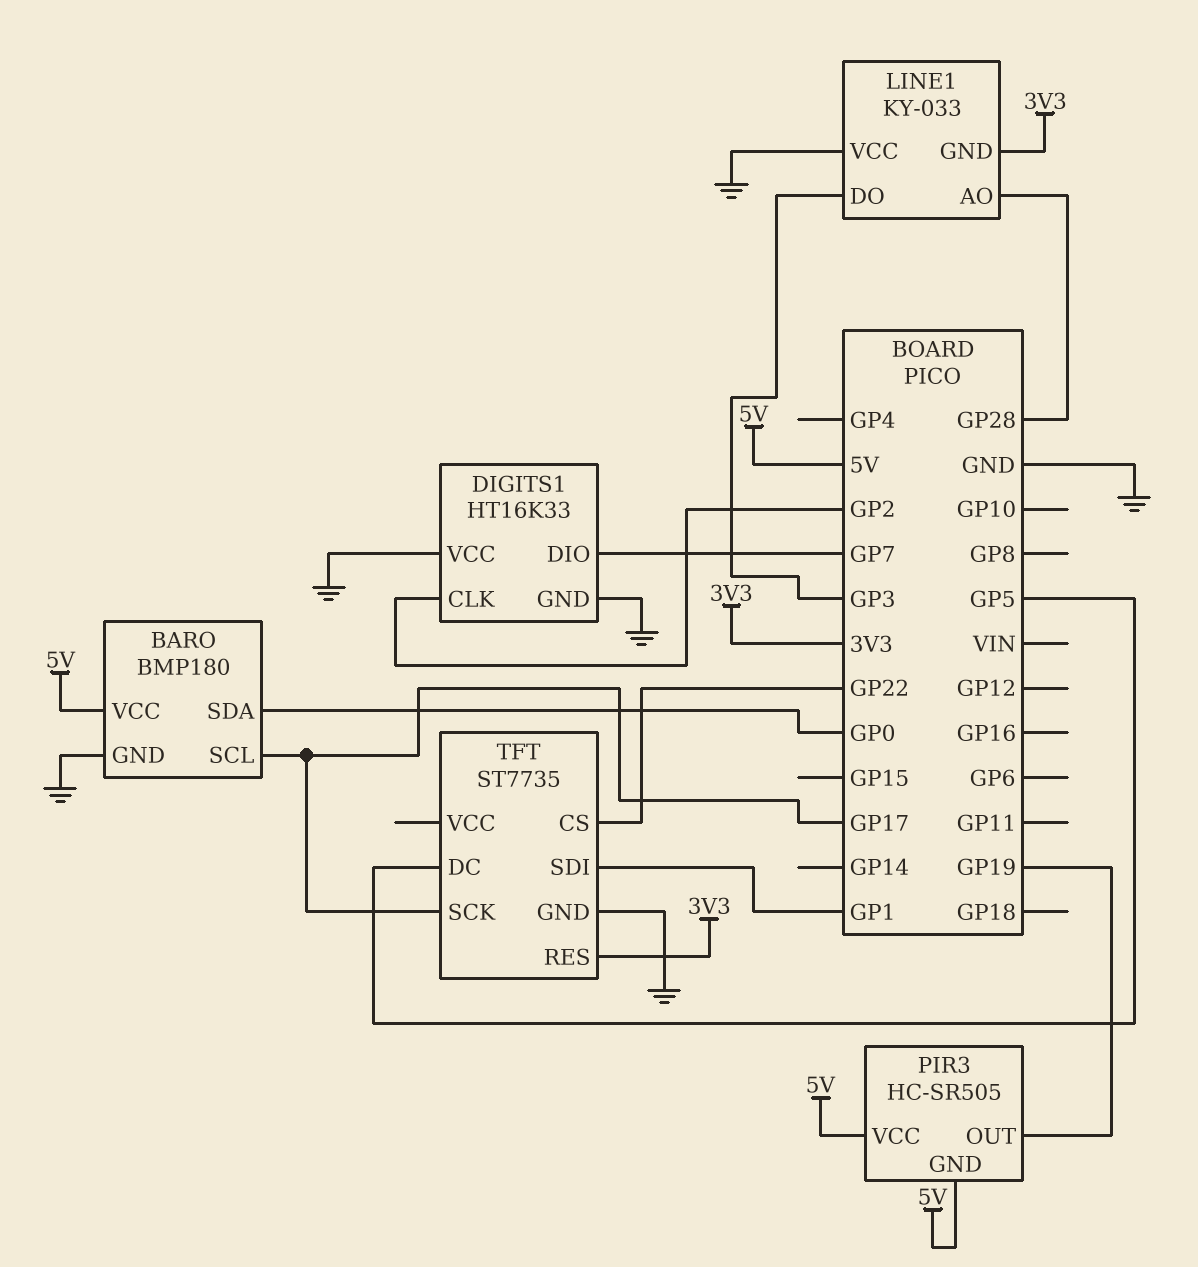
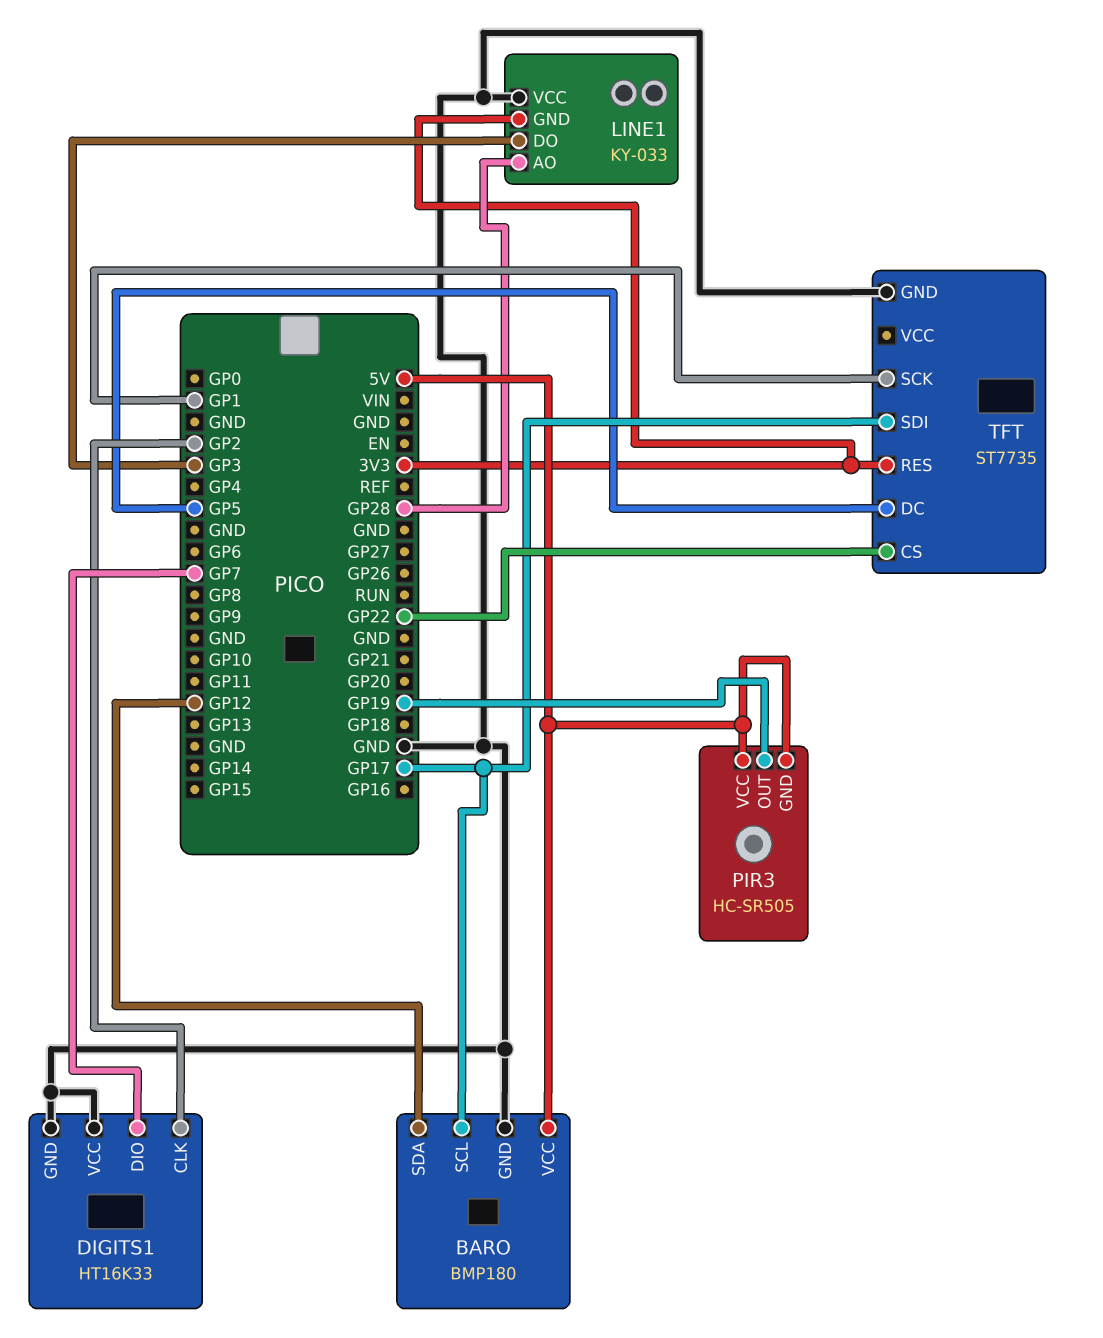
BARO pin SDA: GP0 -> GP12
TFT pin SCK: GP17 -> GP1
TFT pin SDI: GP1 -> GP17

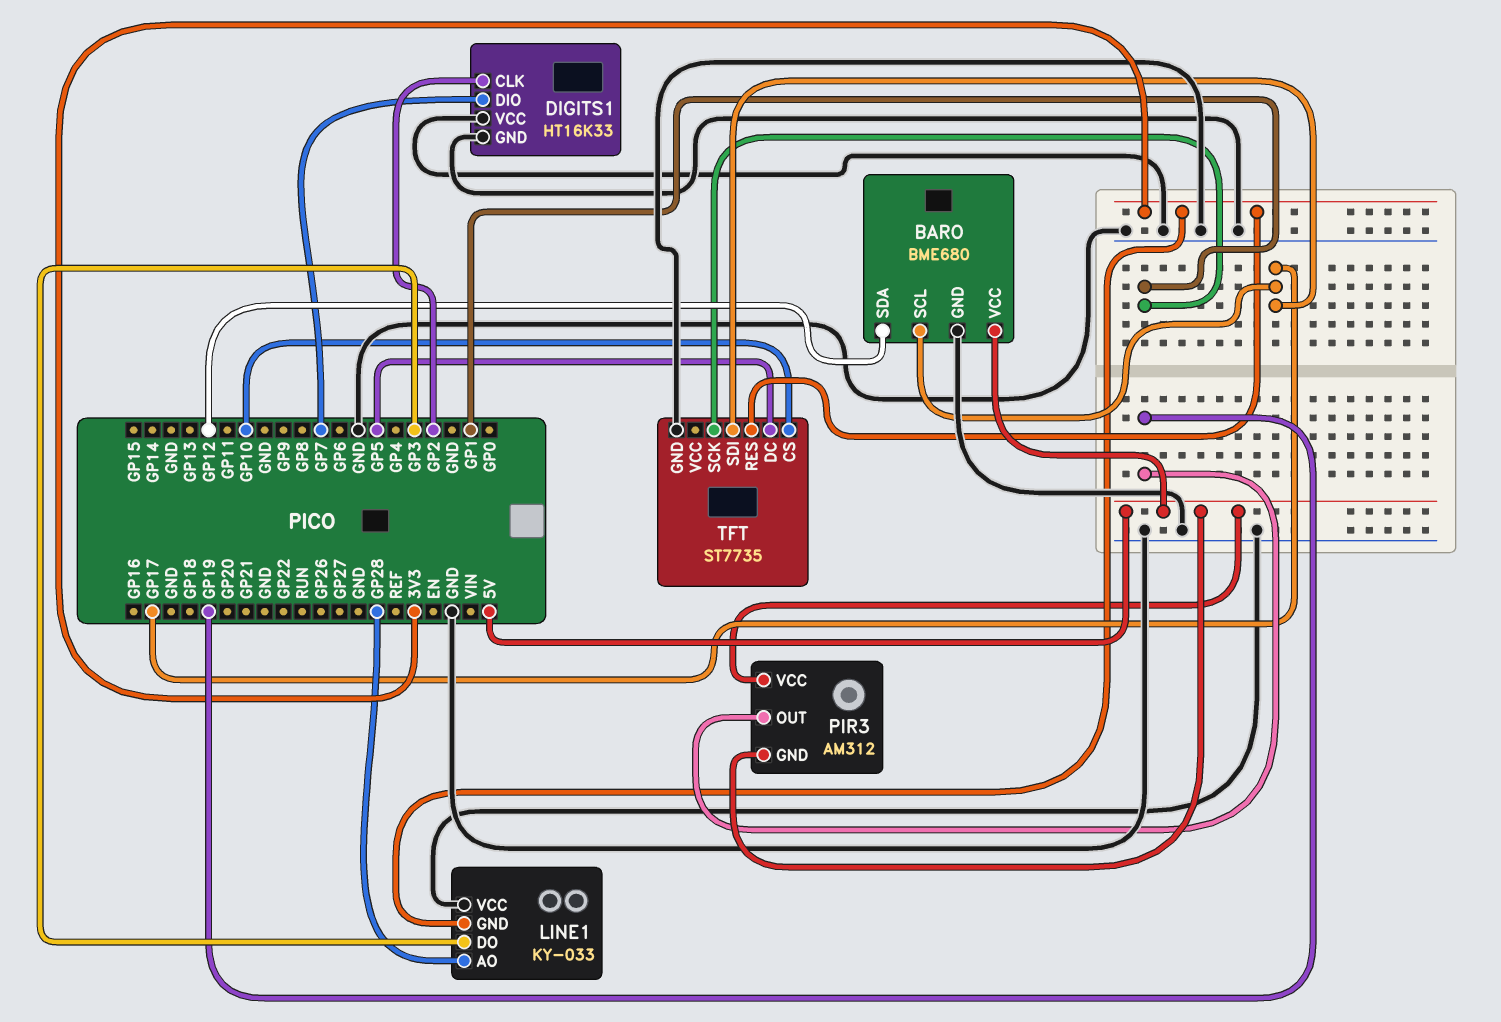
BARO: BMP180 -> BME680
PIR3: HC-SR505 -> AM312
TFT pin CS: GP22 -> GP10

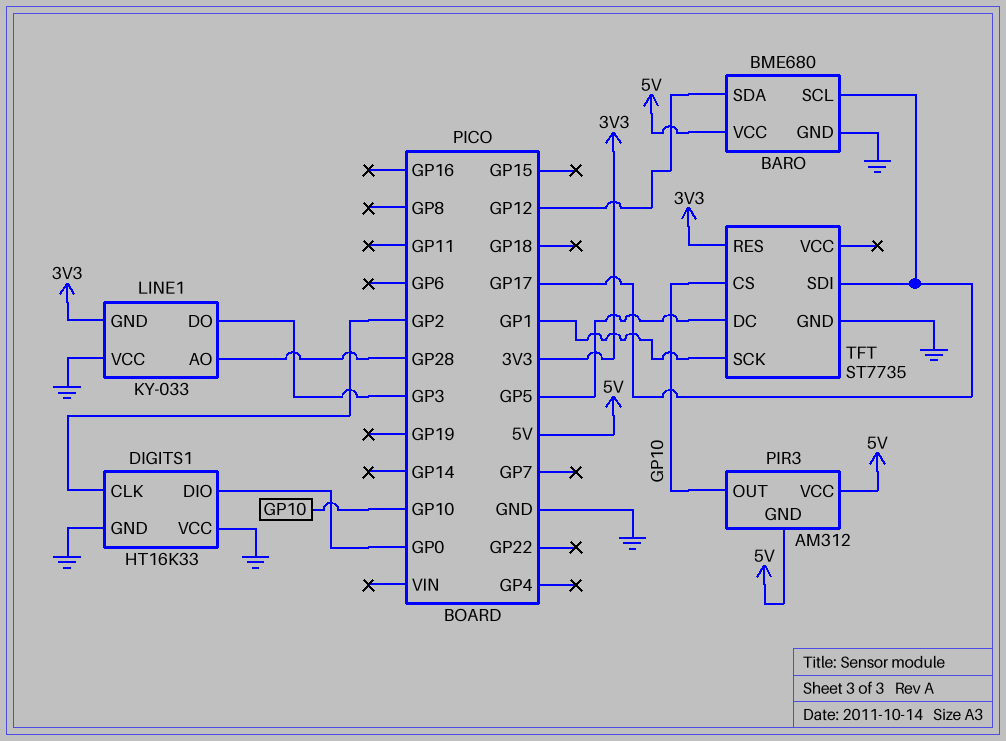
DIGITS1 pin DIO: GP7 -> GP0
PIR3 pin OUT: GP19 -> GP10

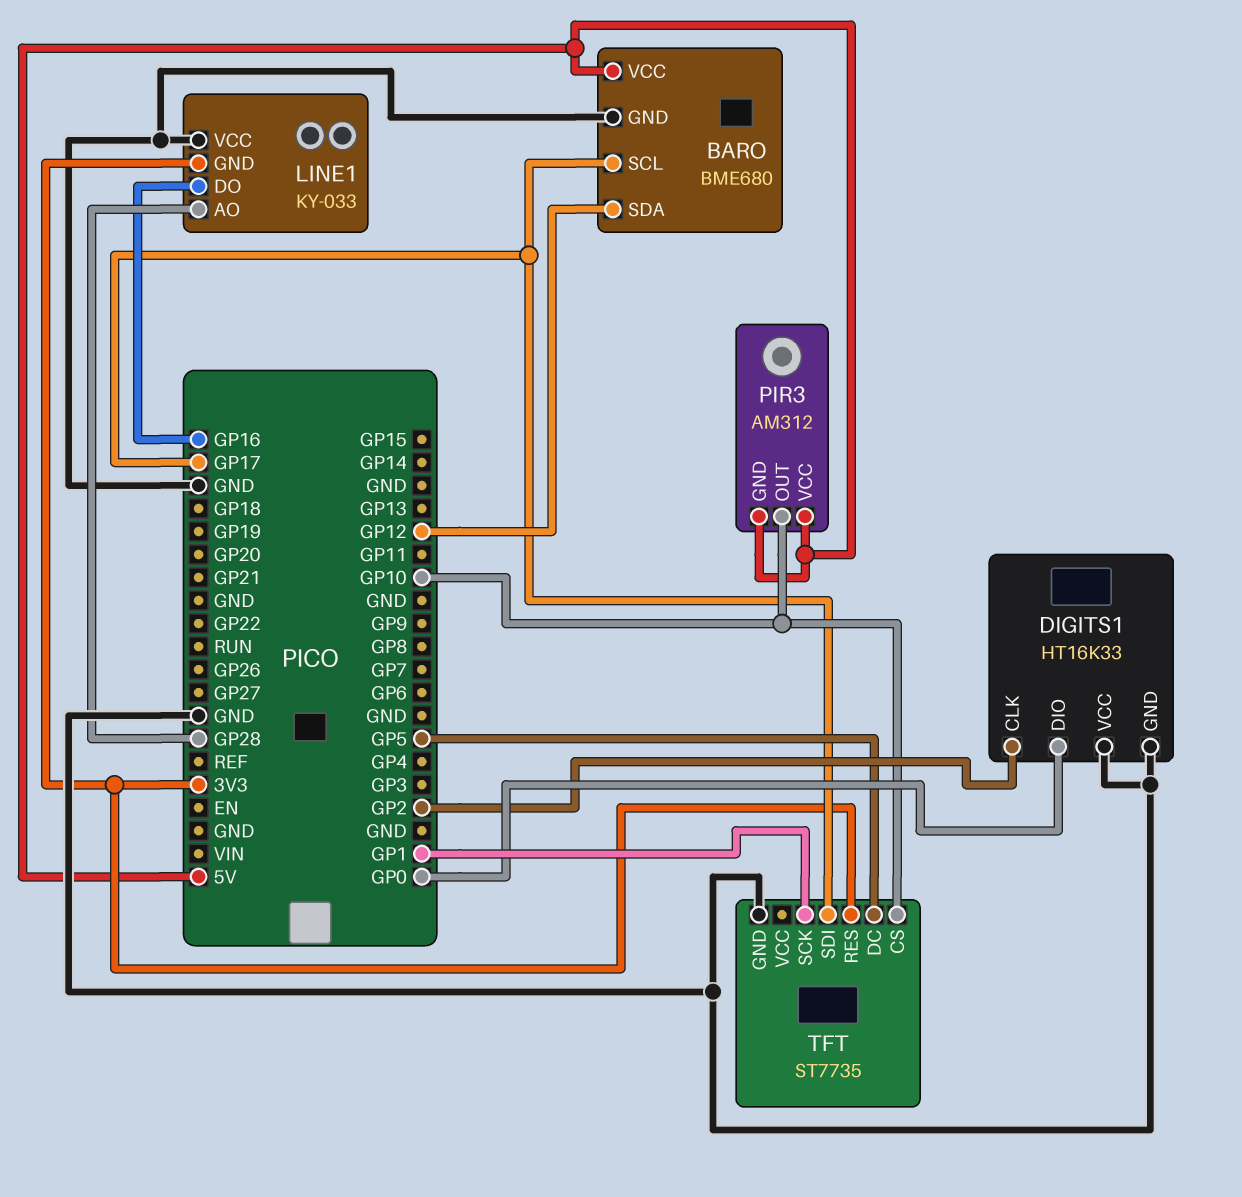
LINE1 pin DO: GP3 -> GP16

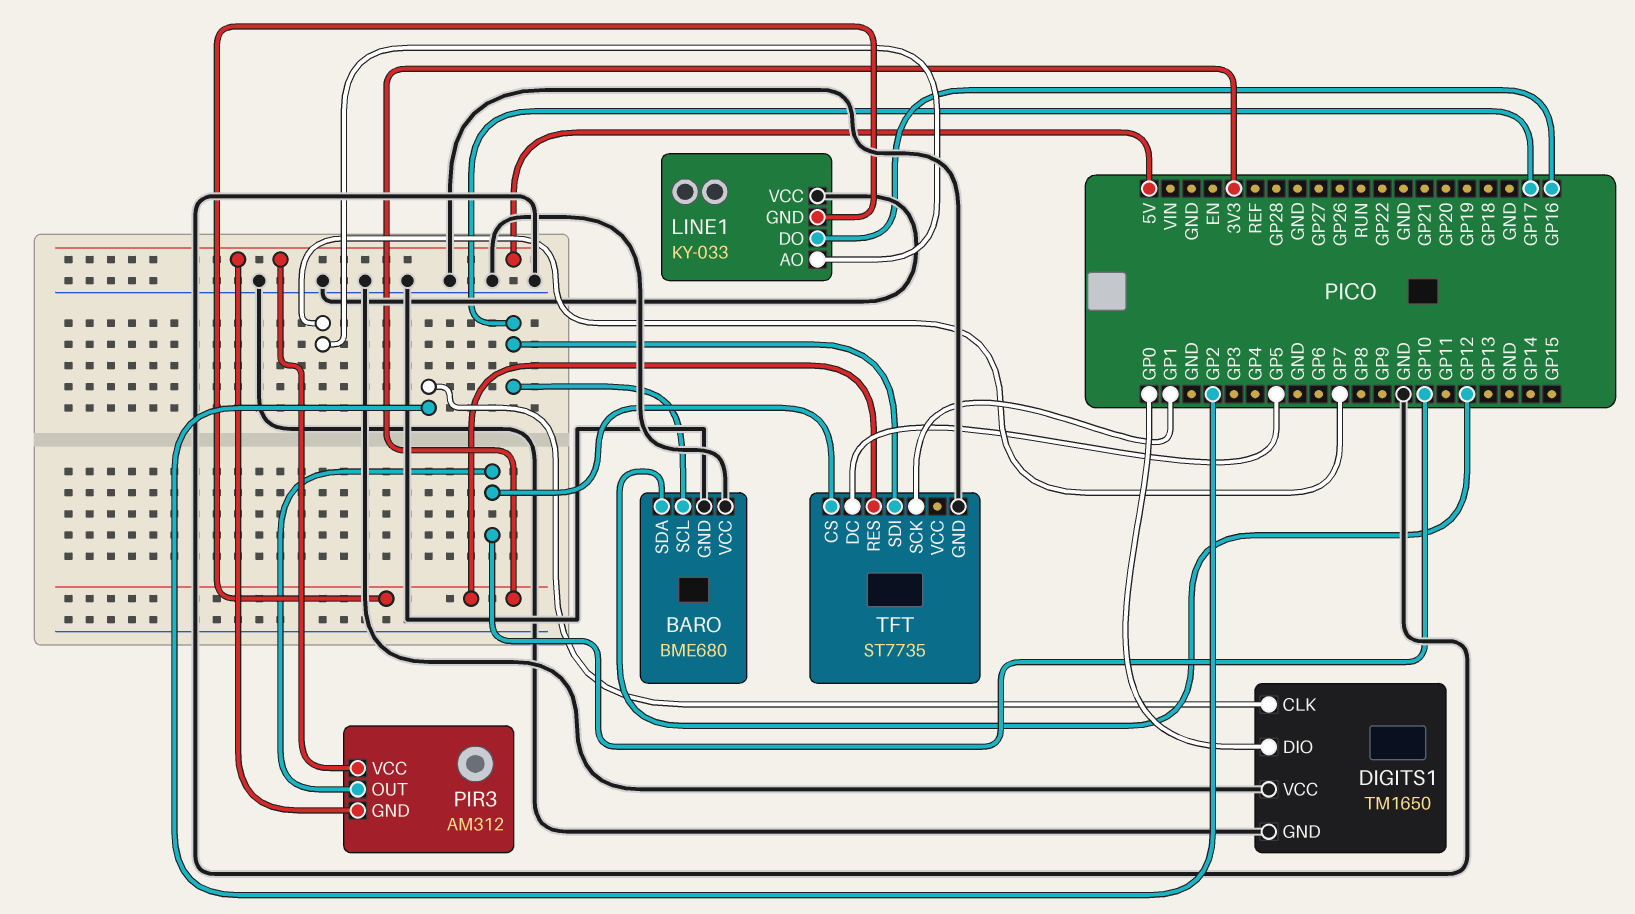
BARO pin VCC: 5V -> GND
DIGITS1: HT16K33 -> TM1650
LINE1 pin AO: GP28 -> GP7

